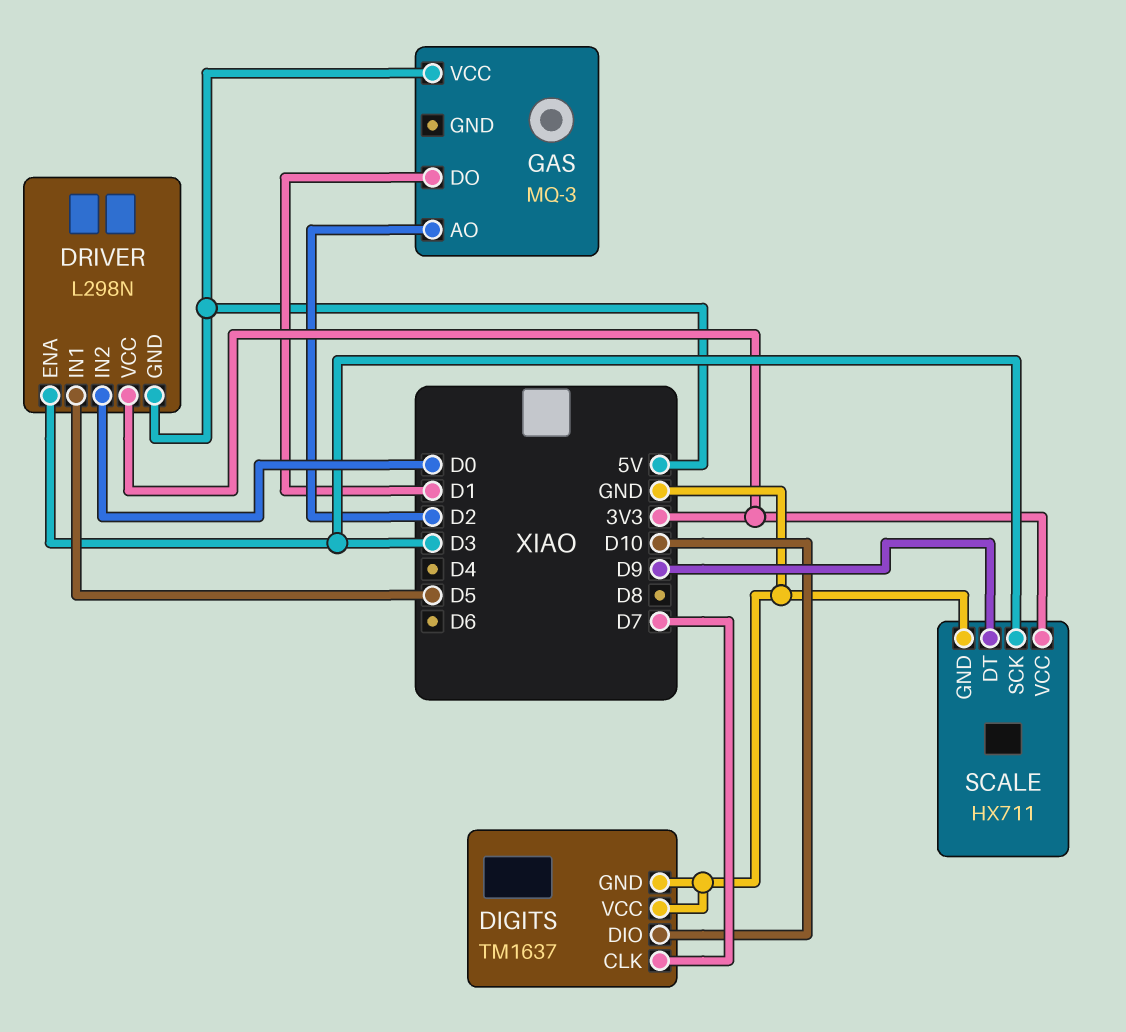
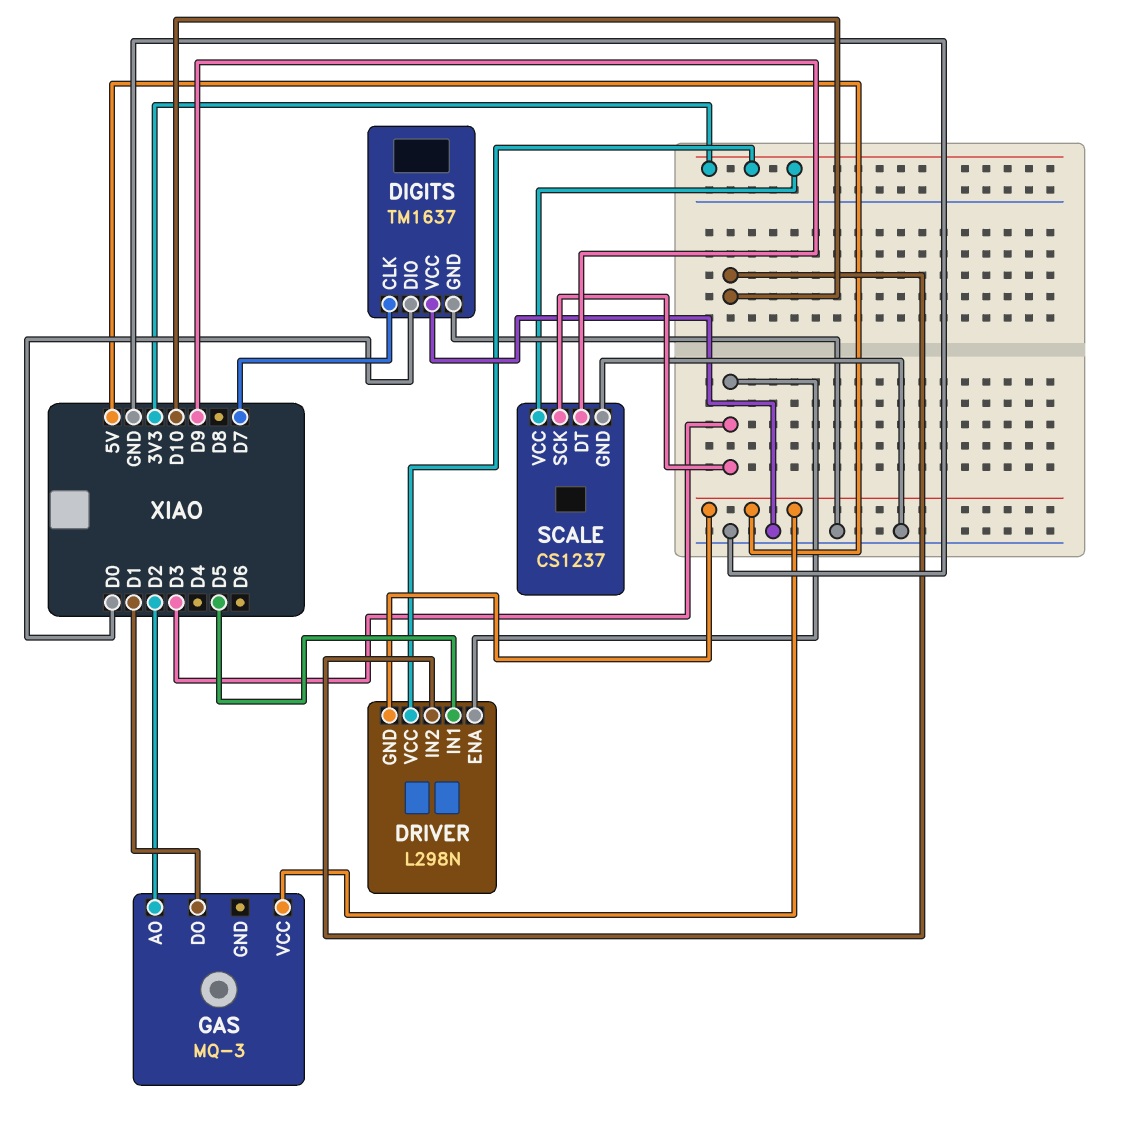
DIGITS pin DIO: D10 -> D0
DRIVER pin IN2: D0 -> D10
SCALE: HX711 -> CS1237

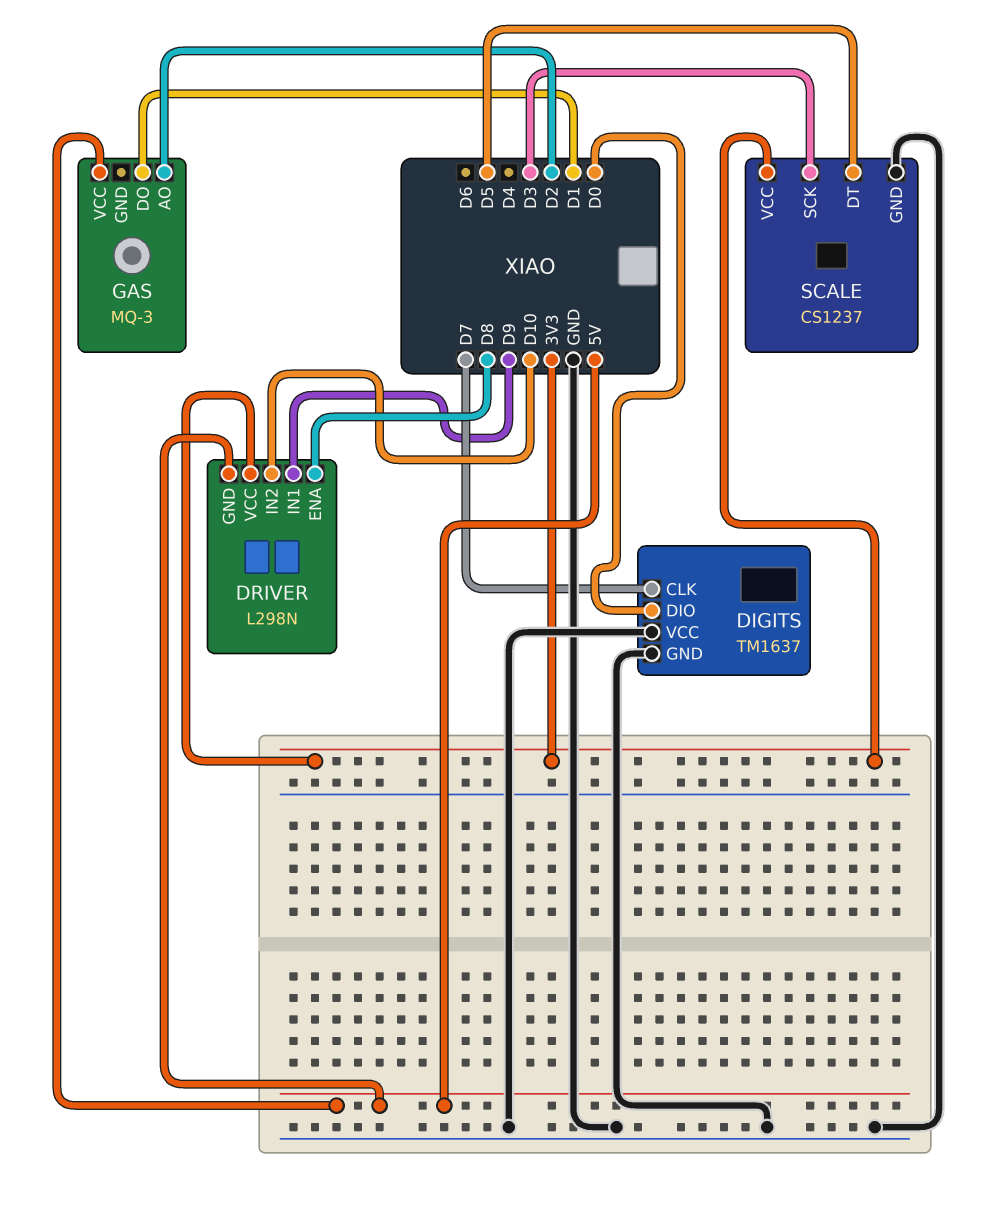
DRIVER pin ENA: D3 -> D8
DRIVER pin IN1: D5 -> D9
SCALE pin DT: D9 -> D5

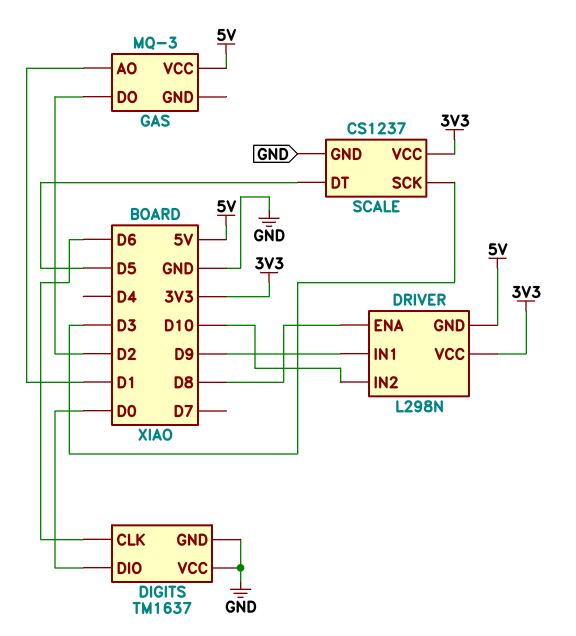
DIGITS pin CLK: D7 -> D6
GAS pin AO: D2 -> D1
GAS pin DO: D1 -> D2

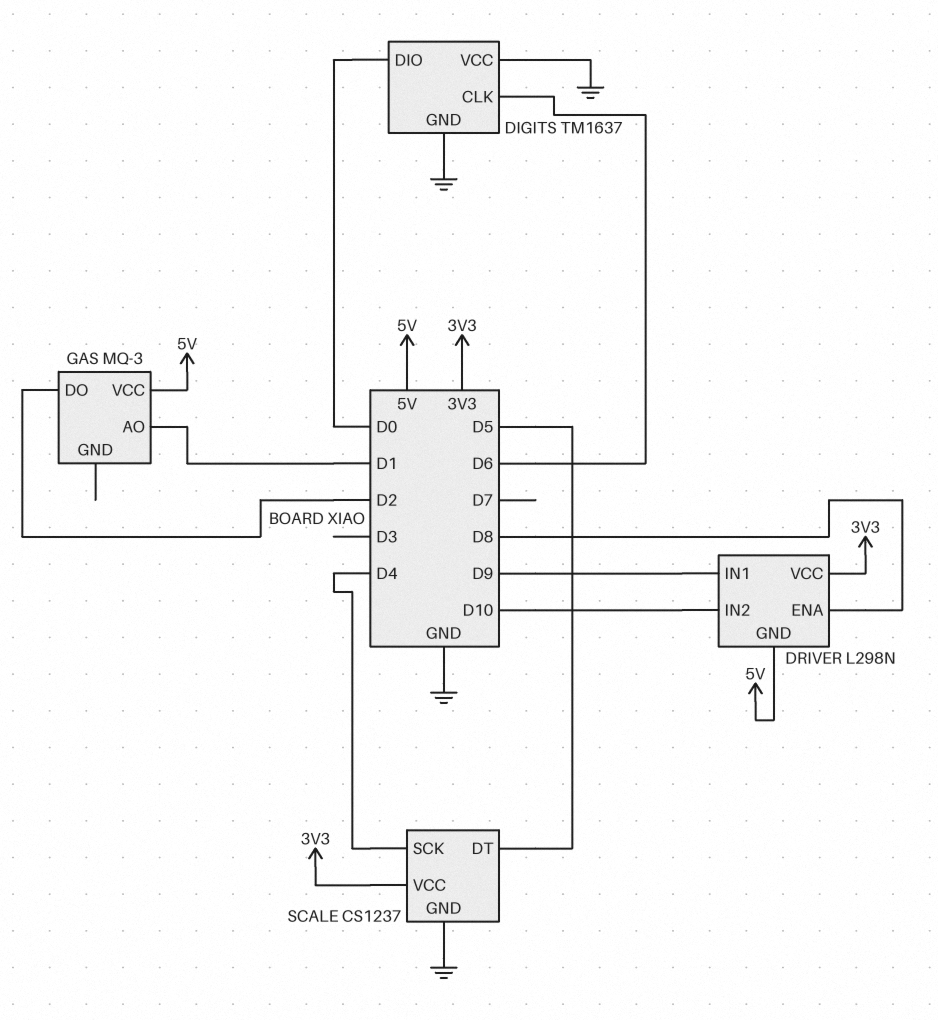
SCALE pin SCK: D3 -> D4

